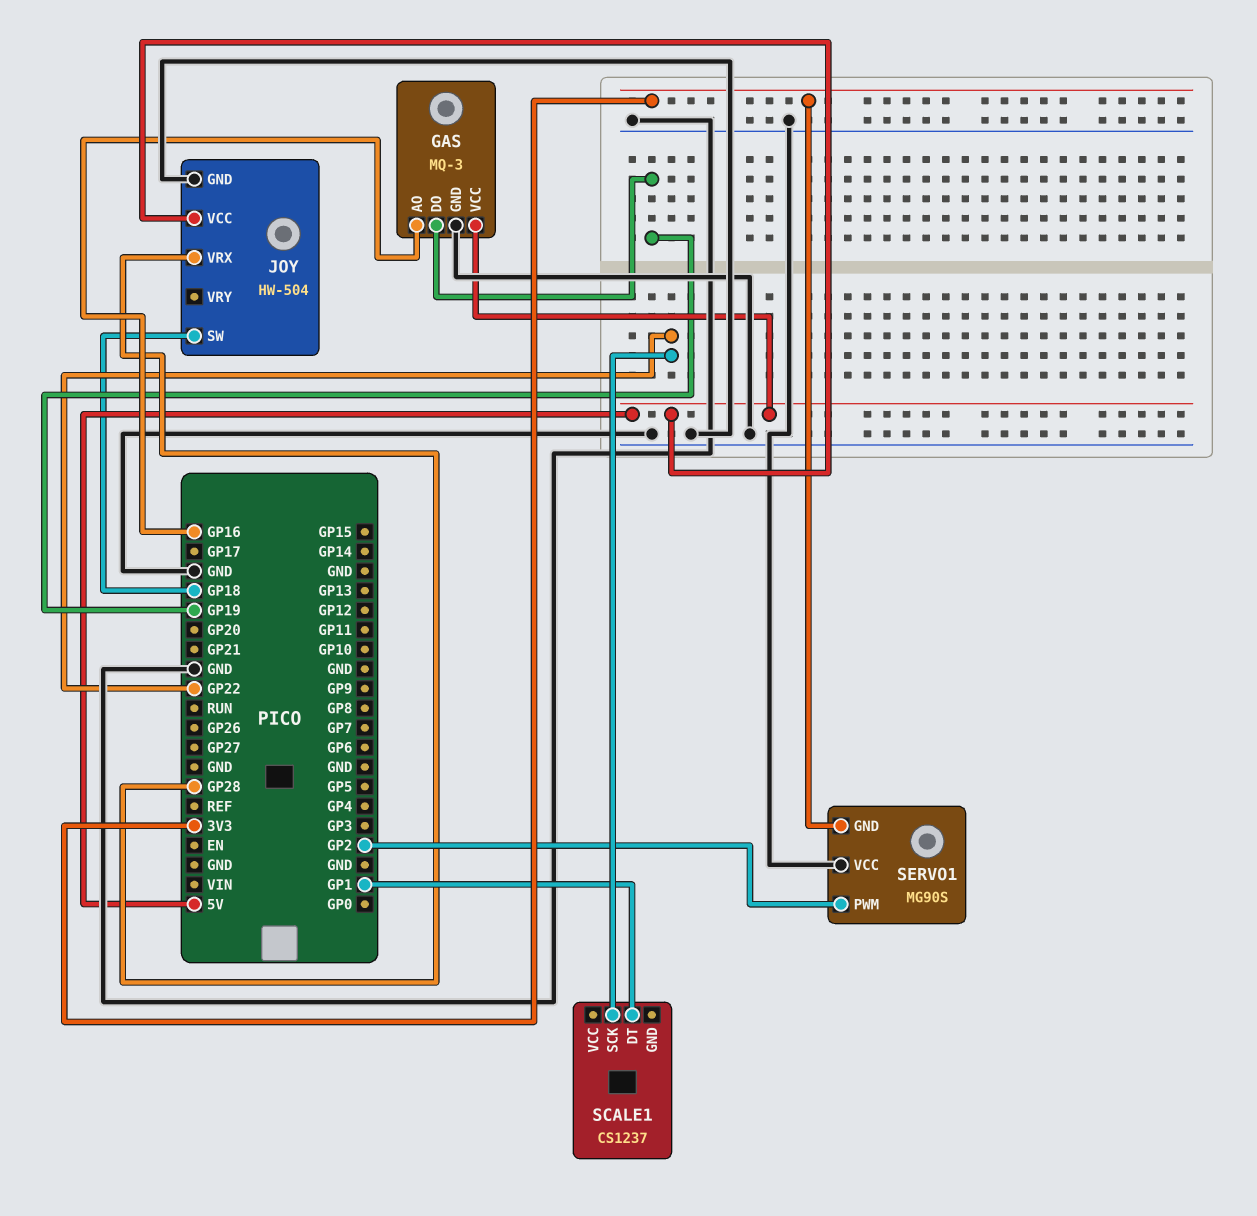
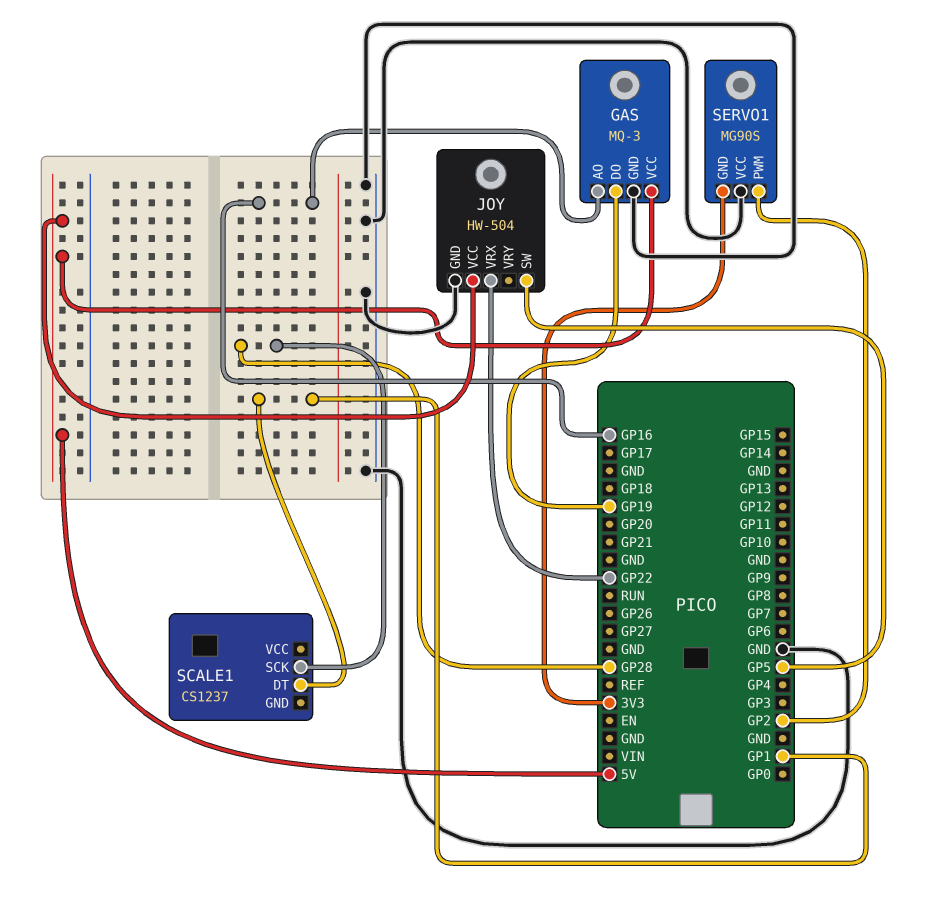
JOY pin SW: GP18 -> GP5
JOY pin VRX: GP28 -> GP22
SCALE1 pin SCK: GP22 -> GP28

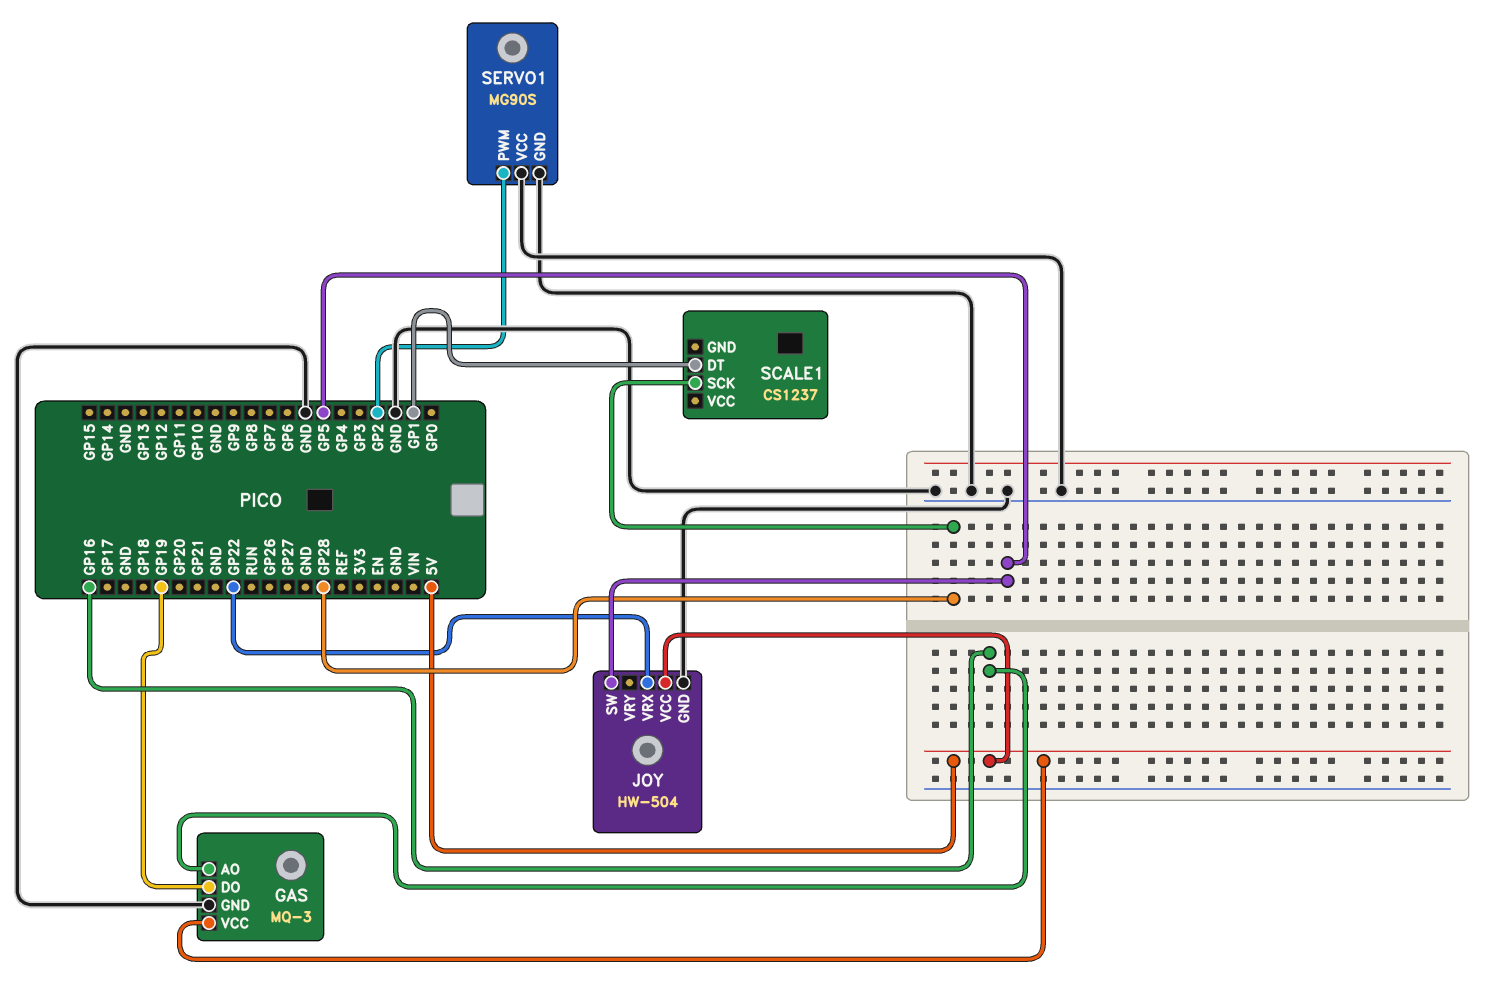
SERVO1 pin GND: 3V3 -> GND

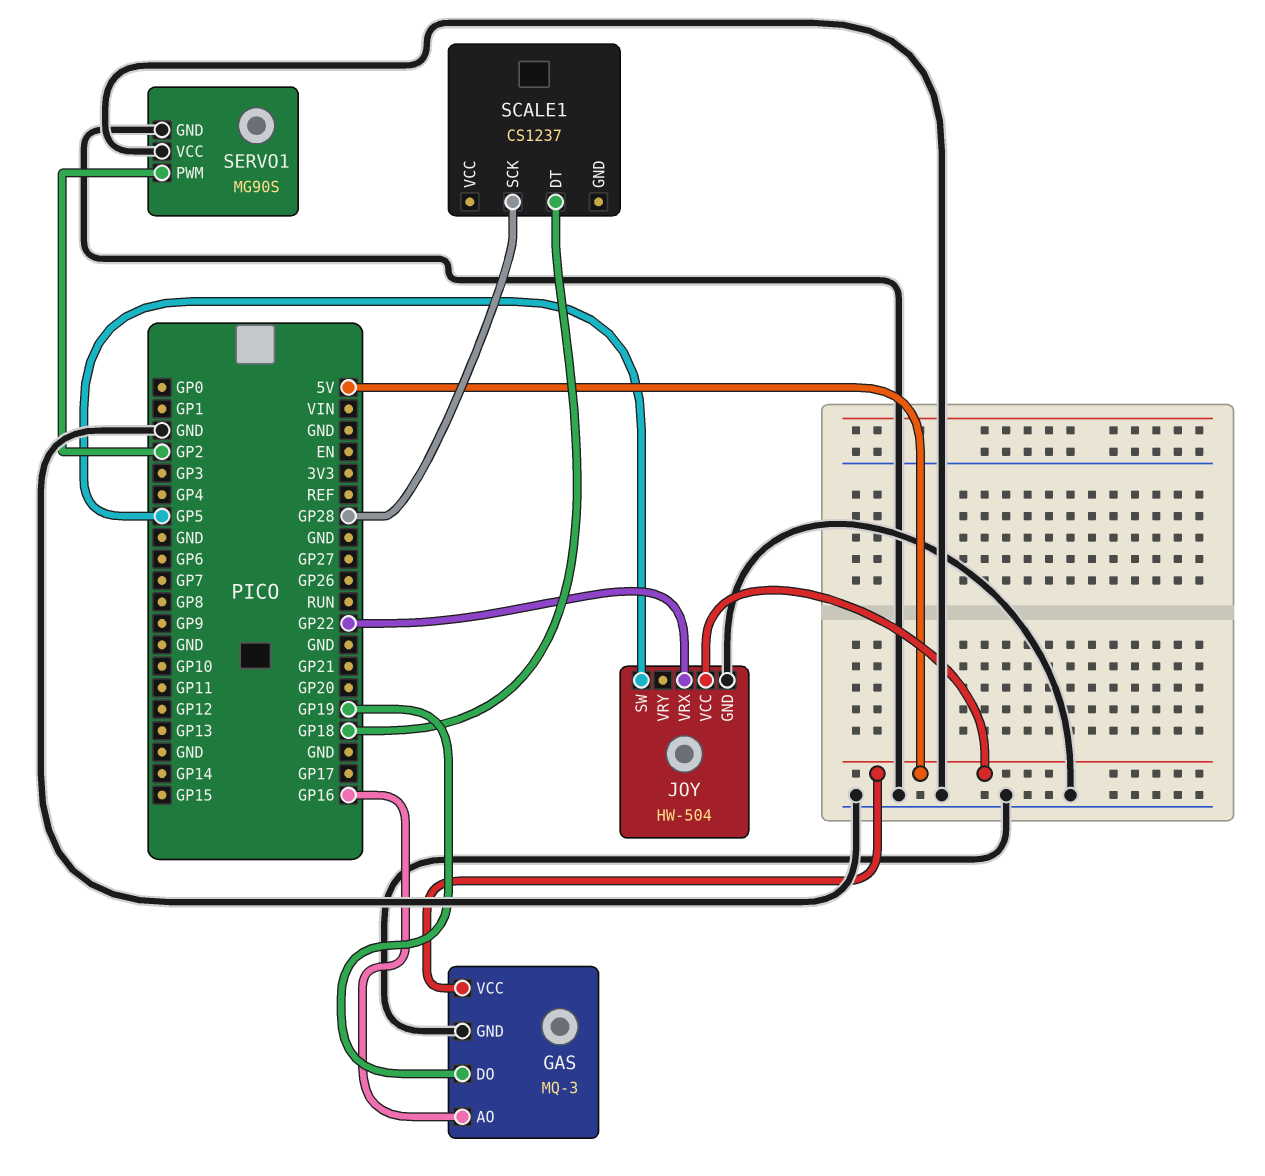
SCALE1 pin DT: GP1 -> GP18

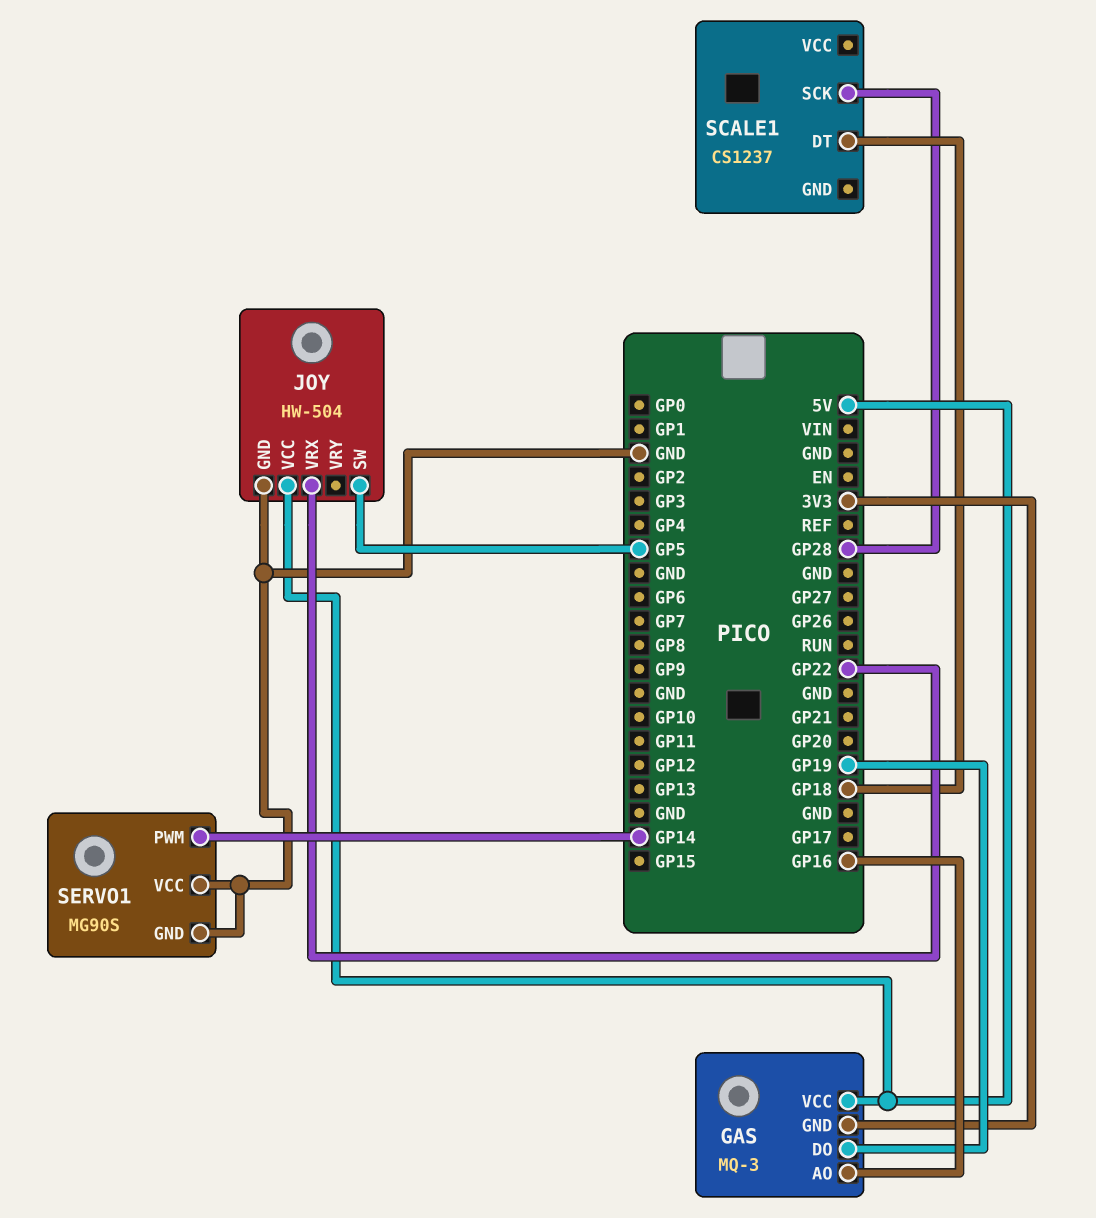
GAS pin GND: GND -> 3V3
SERVO1 pin PWM: GP2 -> GP14

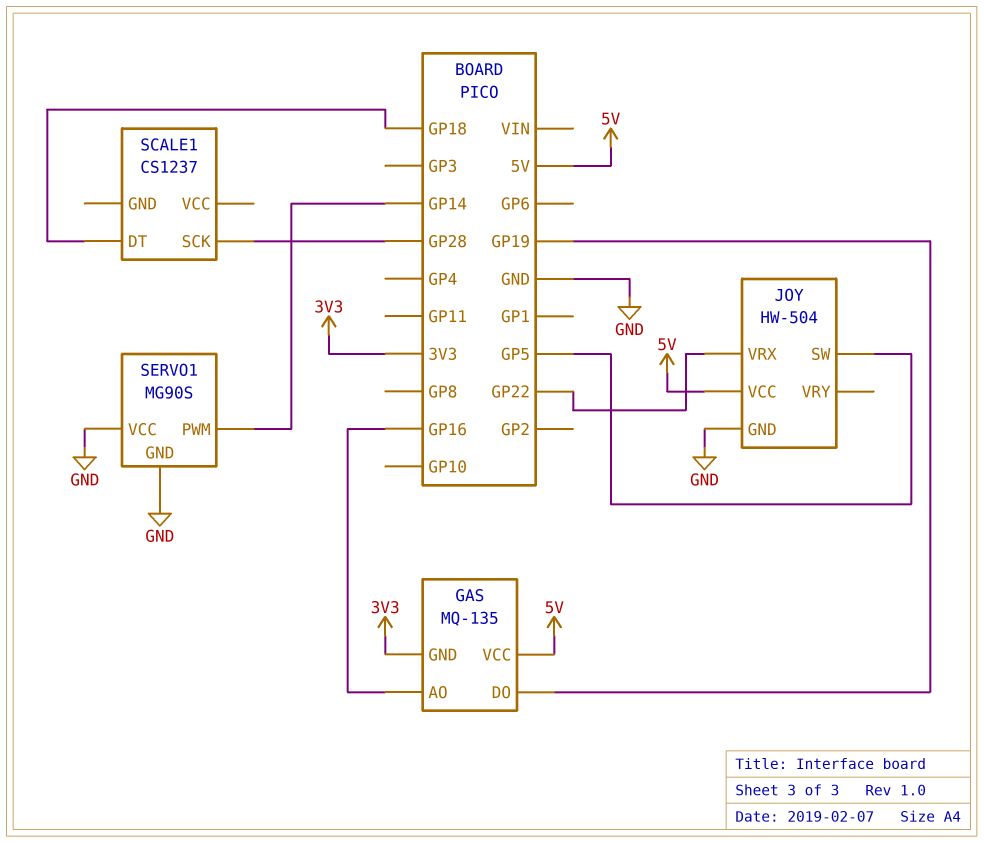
GAS: MQ-3 -> MQ-135

